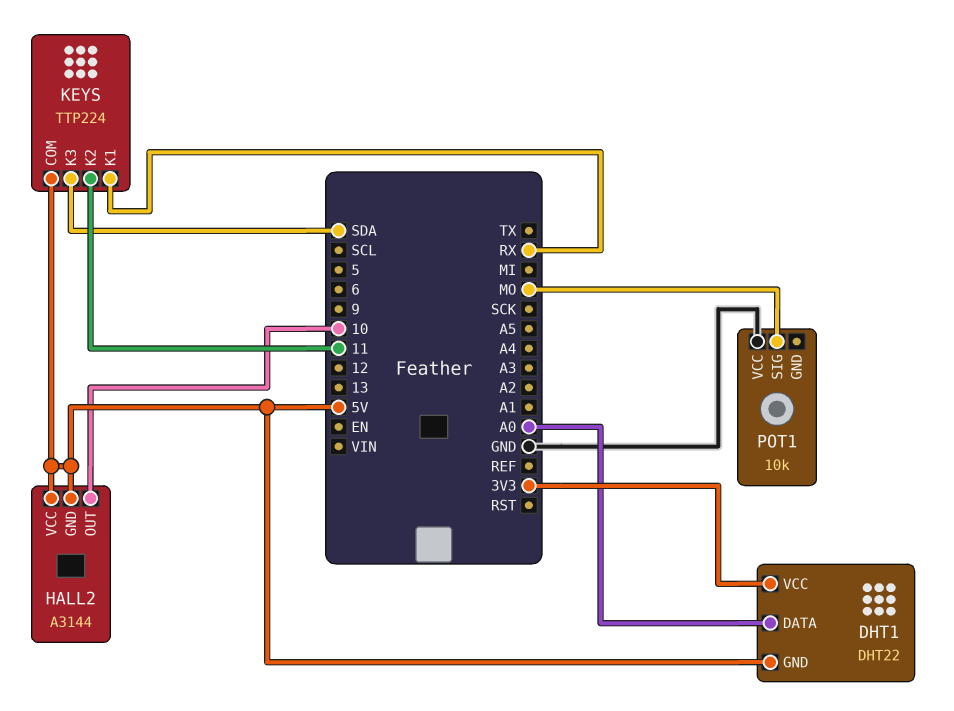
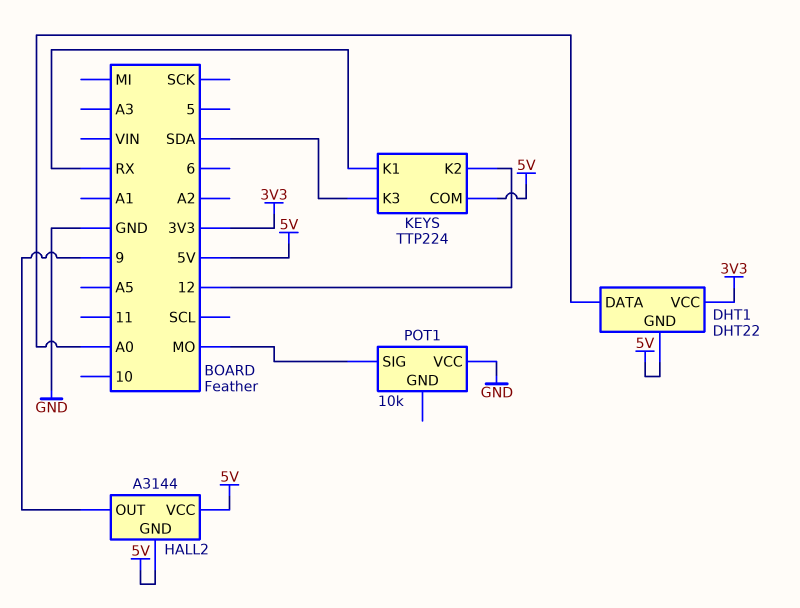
HALL2 pin OUT: 10 -> 9
KEYS pin K2: 11 -> 12

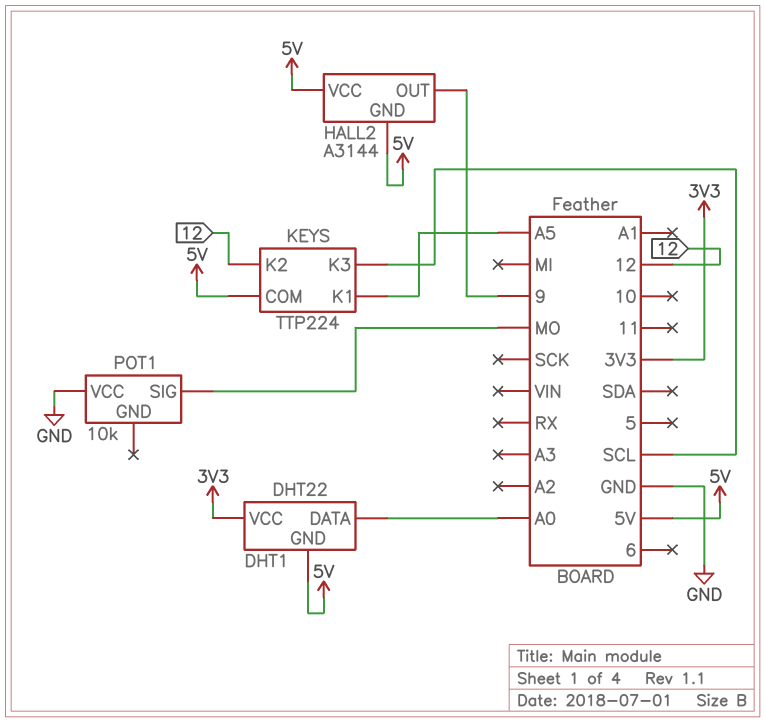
KEYS pin K1: RX -> A5
KEYS pin K3: SDA -> SCL

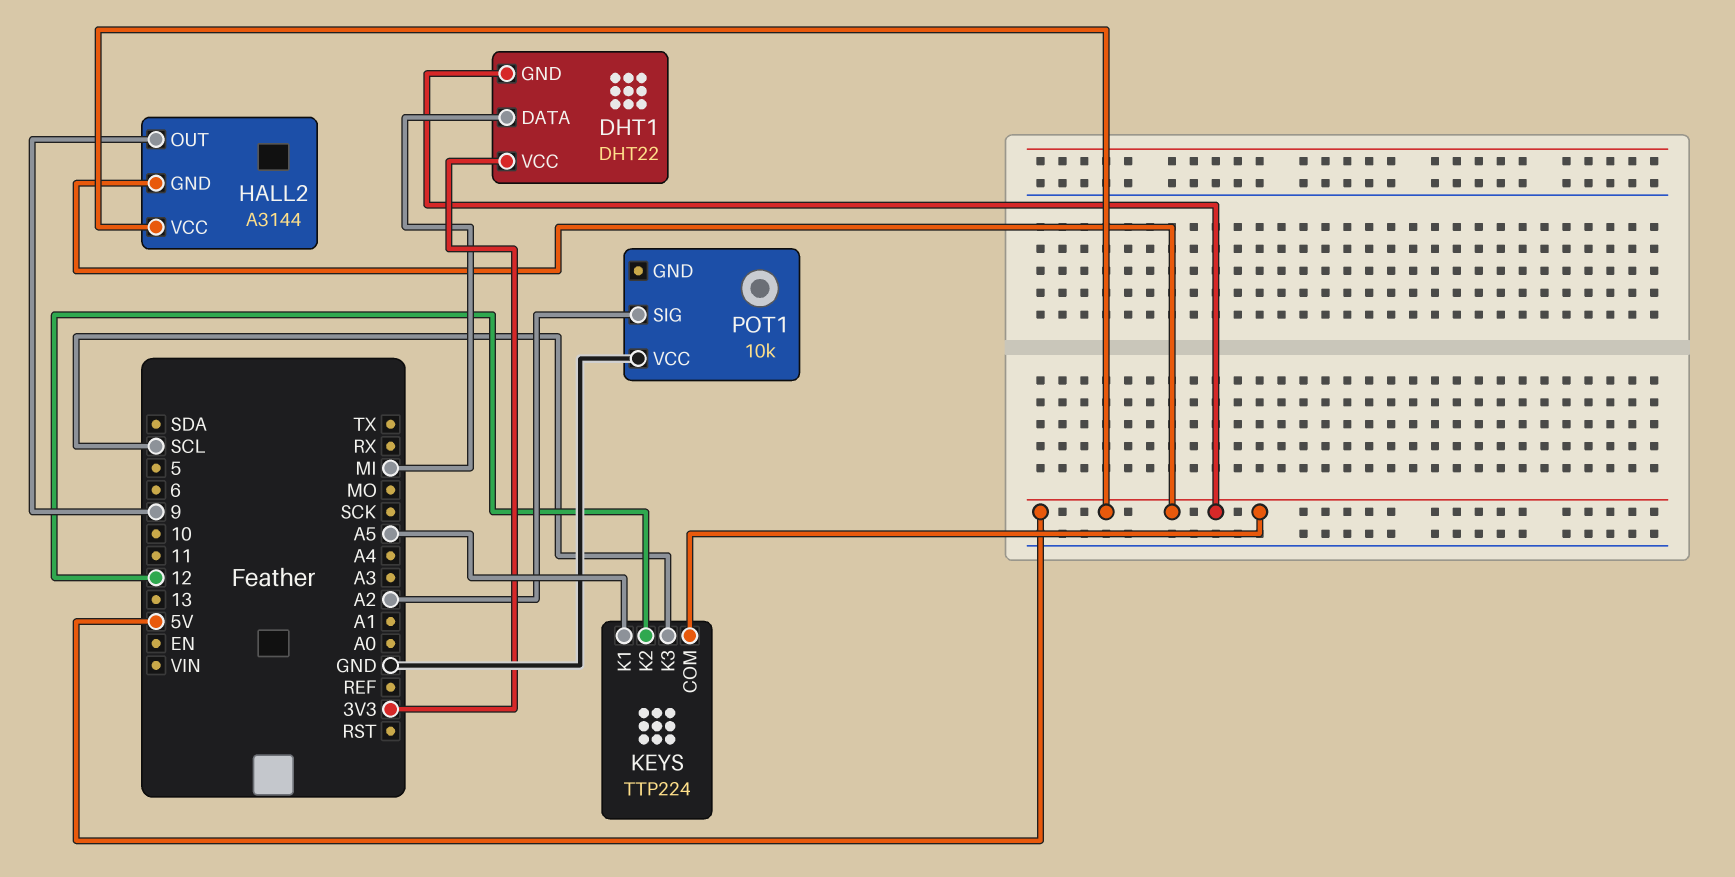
DHT1 pin DATA: A0 -> MI
POT1 pin SIG: MO -> A2

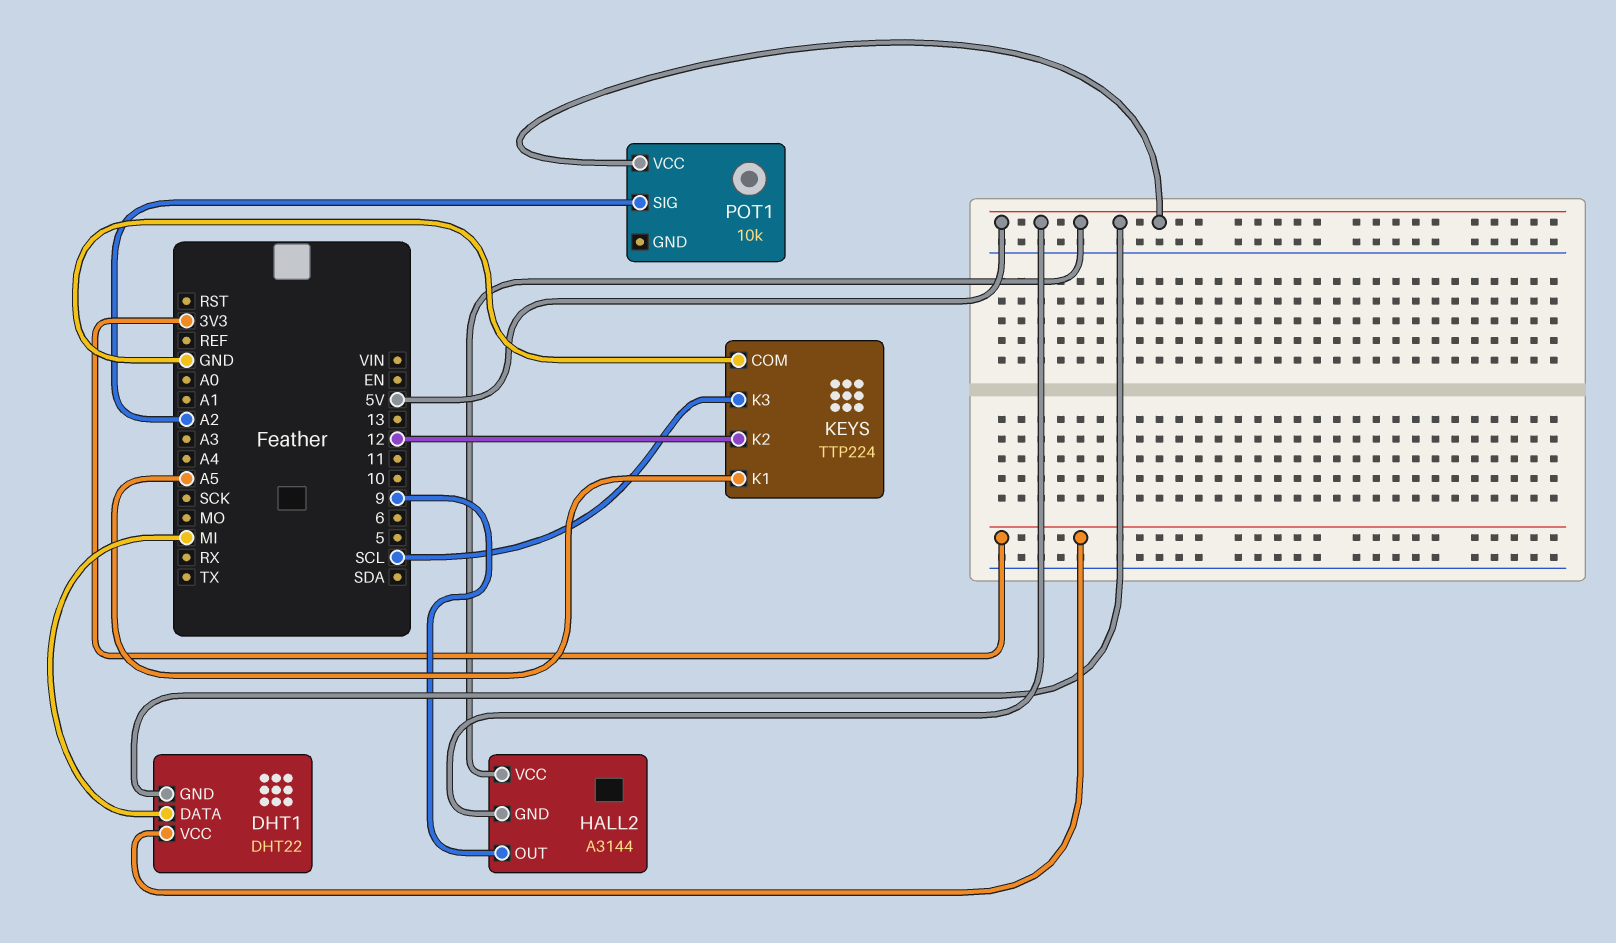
KEYS pin COM: 5V -> GND
POT1 pin VCC: GND -> 5V

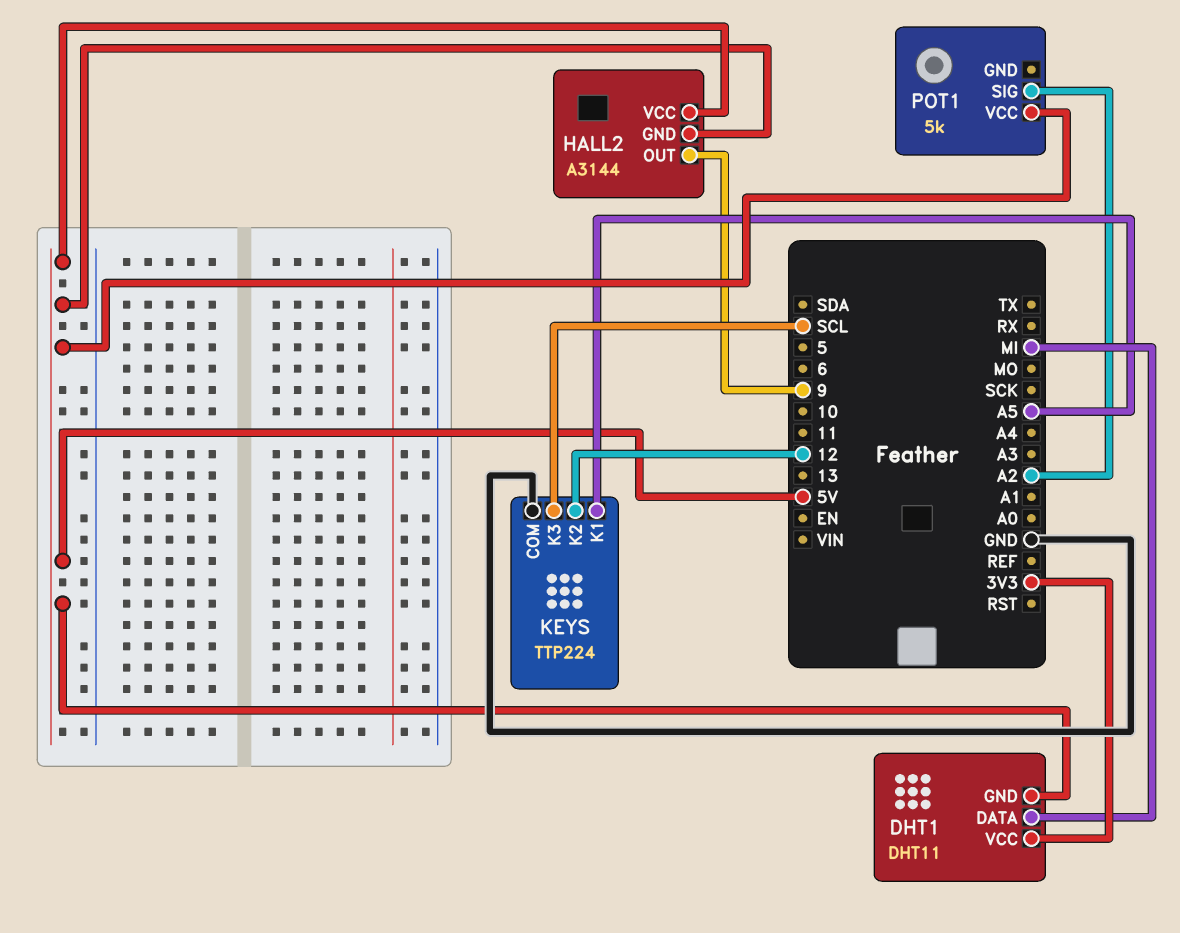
DHT1: DHT22 -> DHT11
POT1: 10k -> 5k

